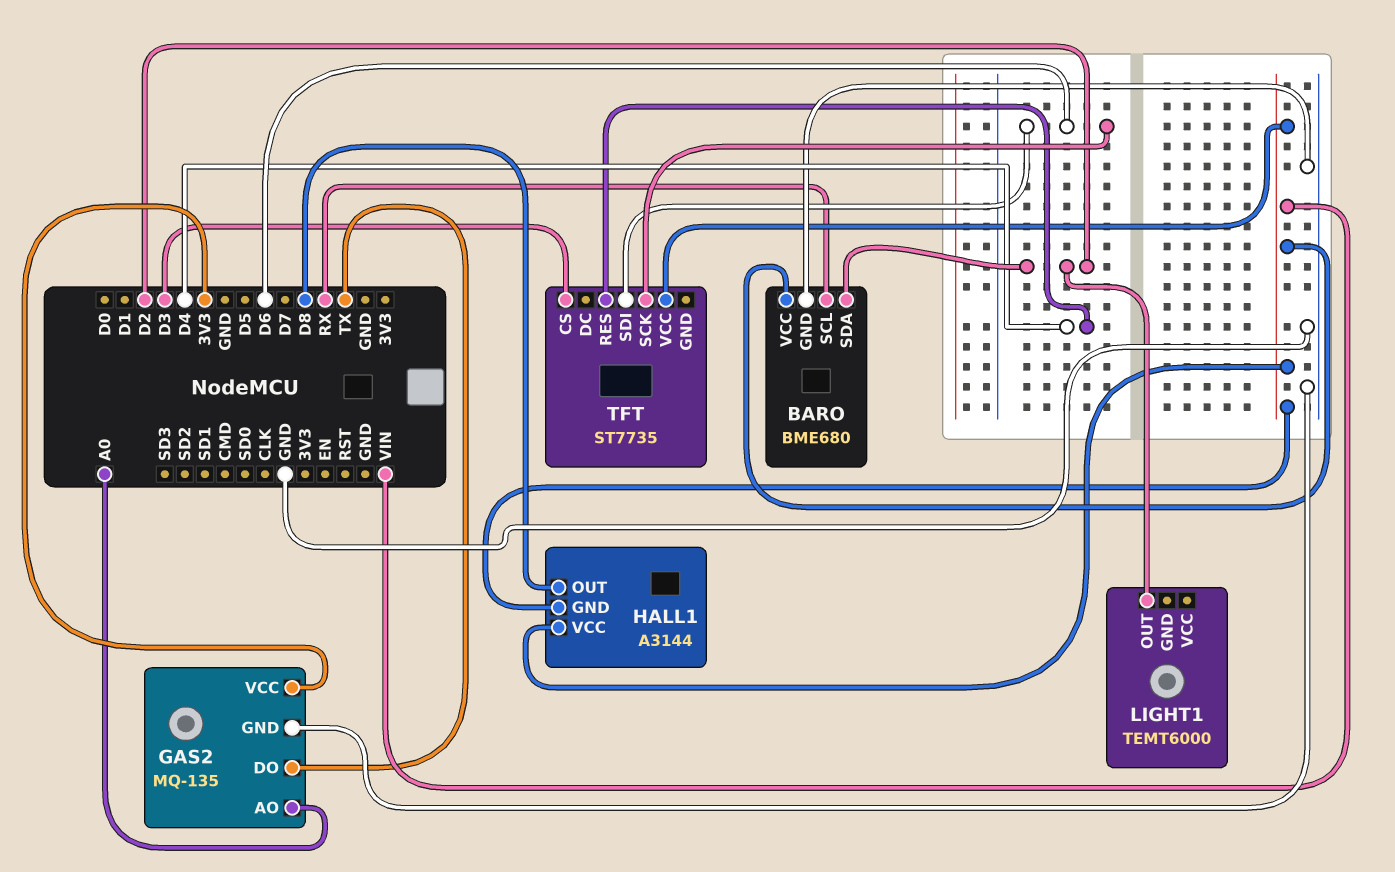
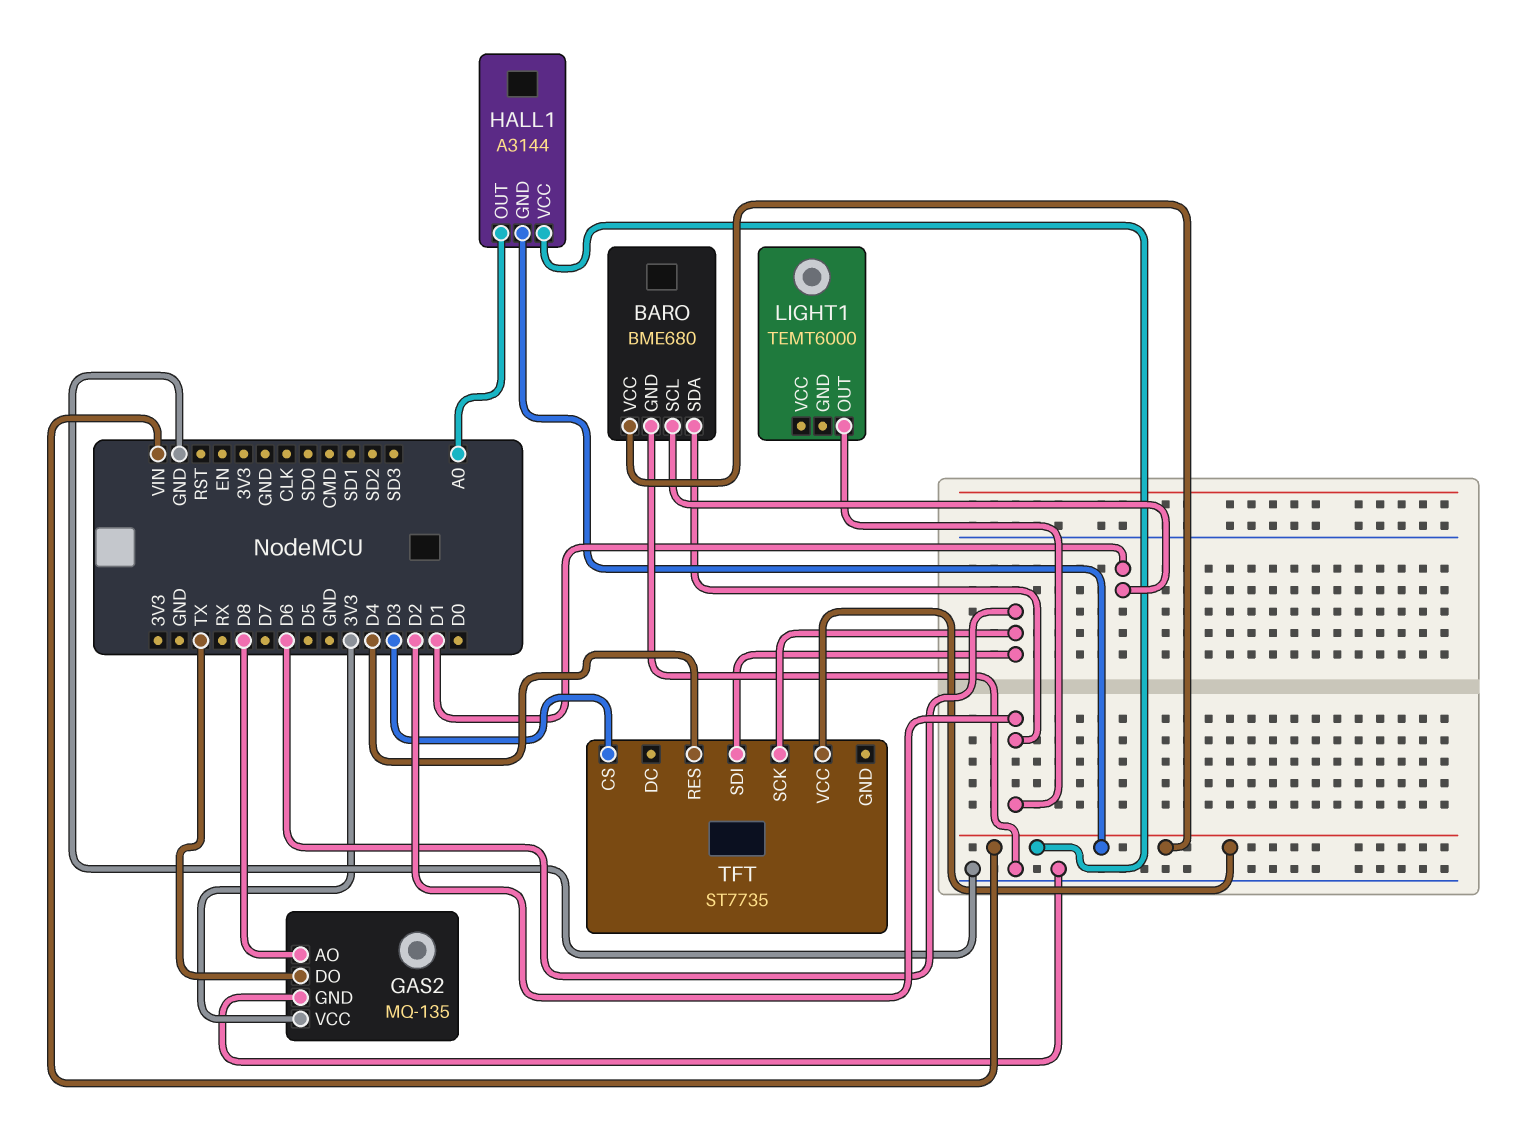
BARO pin SCL: RX -> D1
GAS2 pin AO: A0 -> D8
HALL1 pin OUT: D8 -> A0

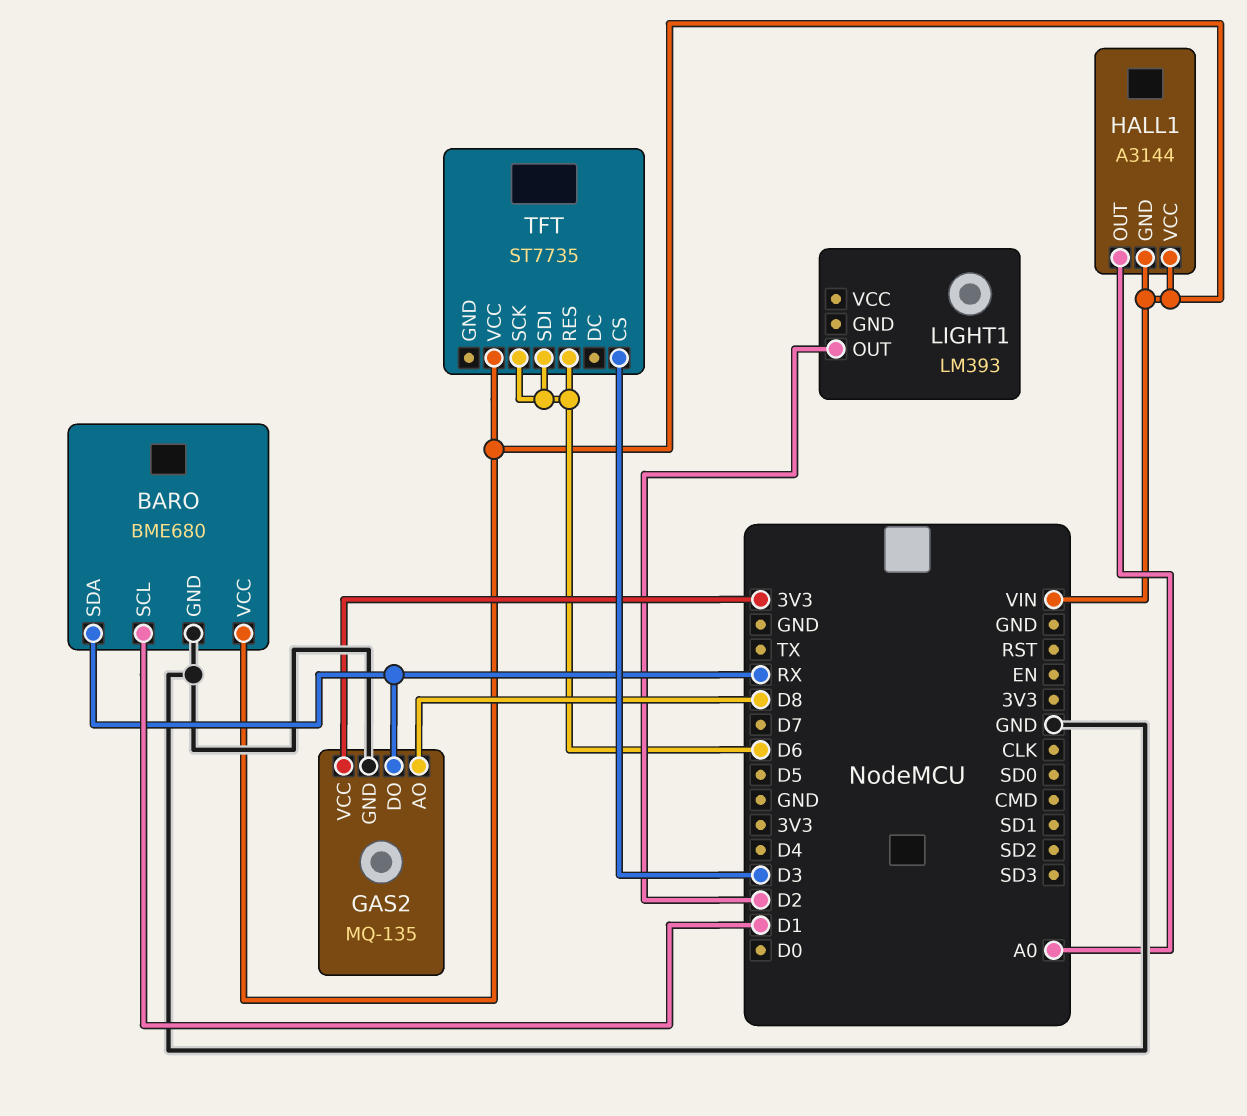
BARO pin SDA: D2 -> RX
GAS2 pin DO: TX -> RX
LIGHT1: TEMT6000 -> LM393
TFT pin RES: D4 -> D6

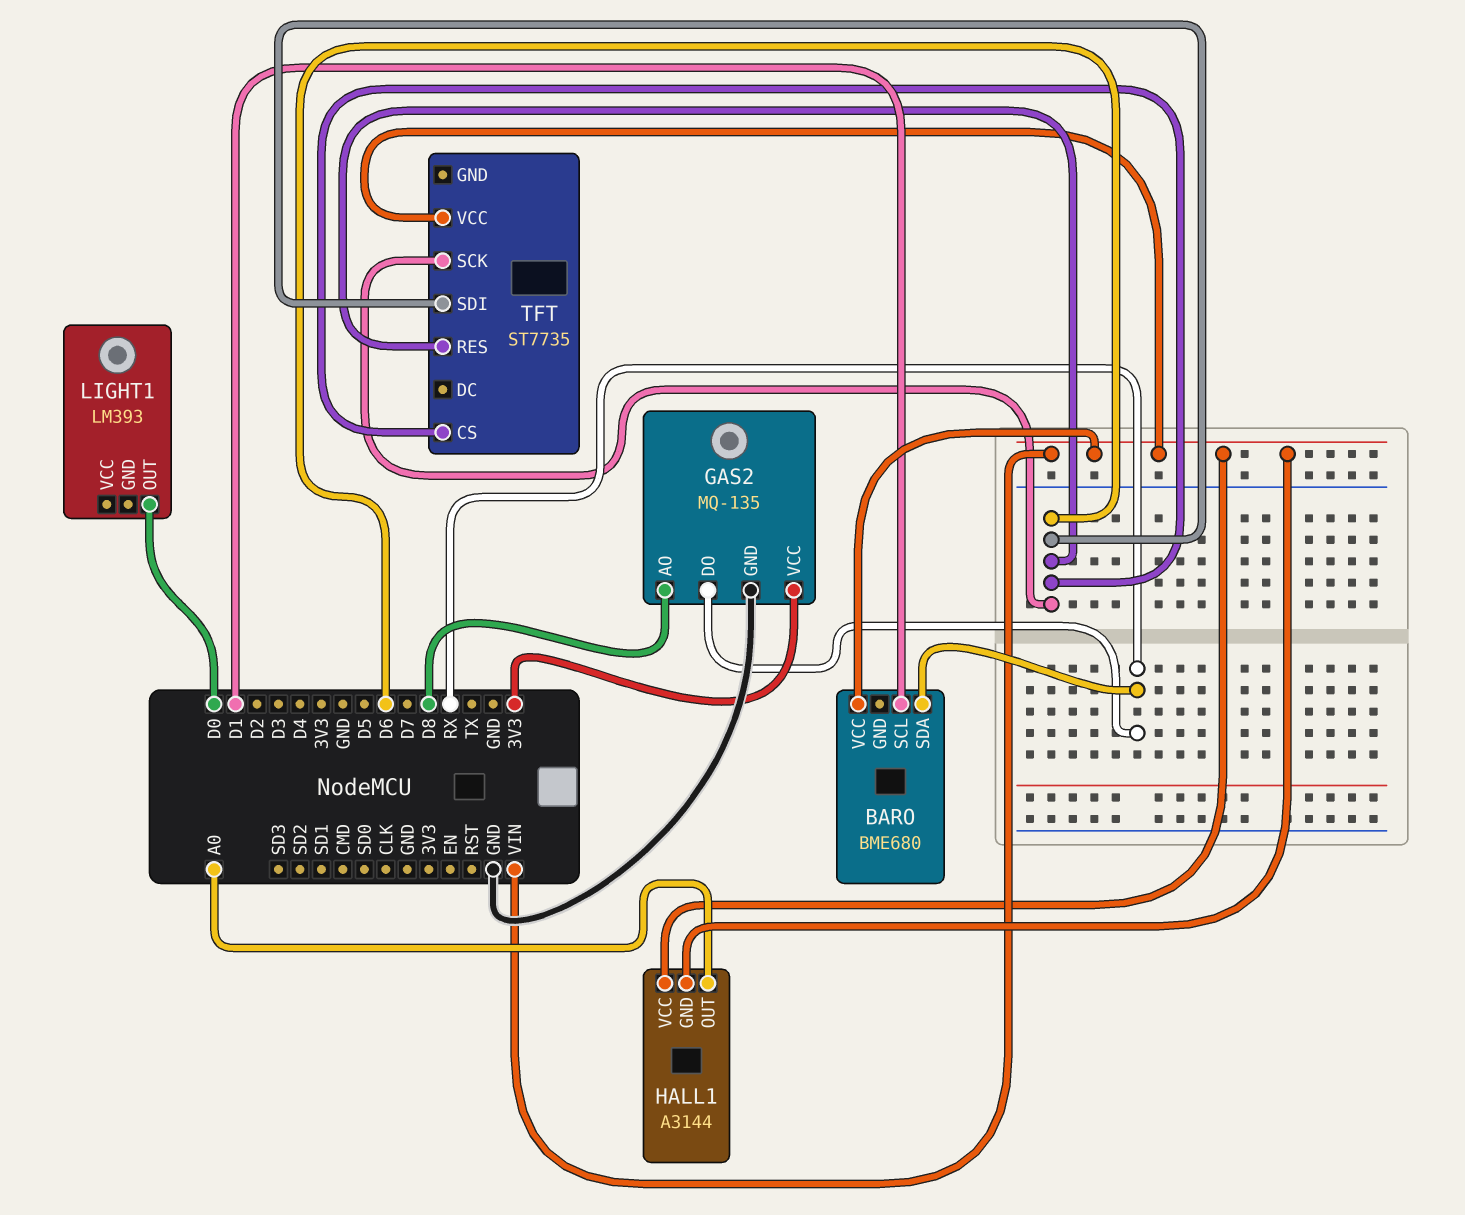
BARO pin GND: GND -> none
LIGHT1 pin OUT: D2 -> D0
TFT pin CS: D3 -> D6

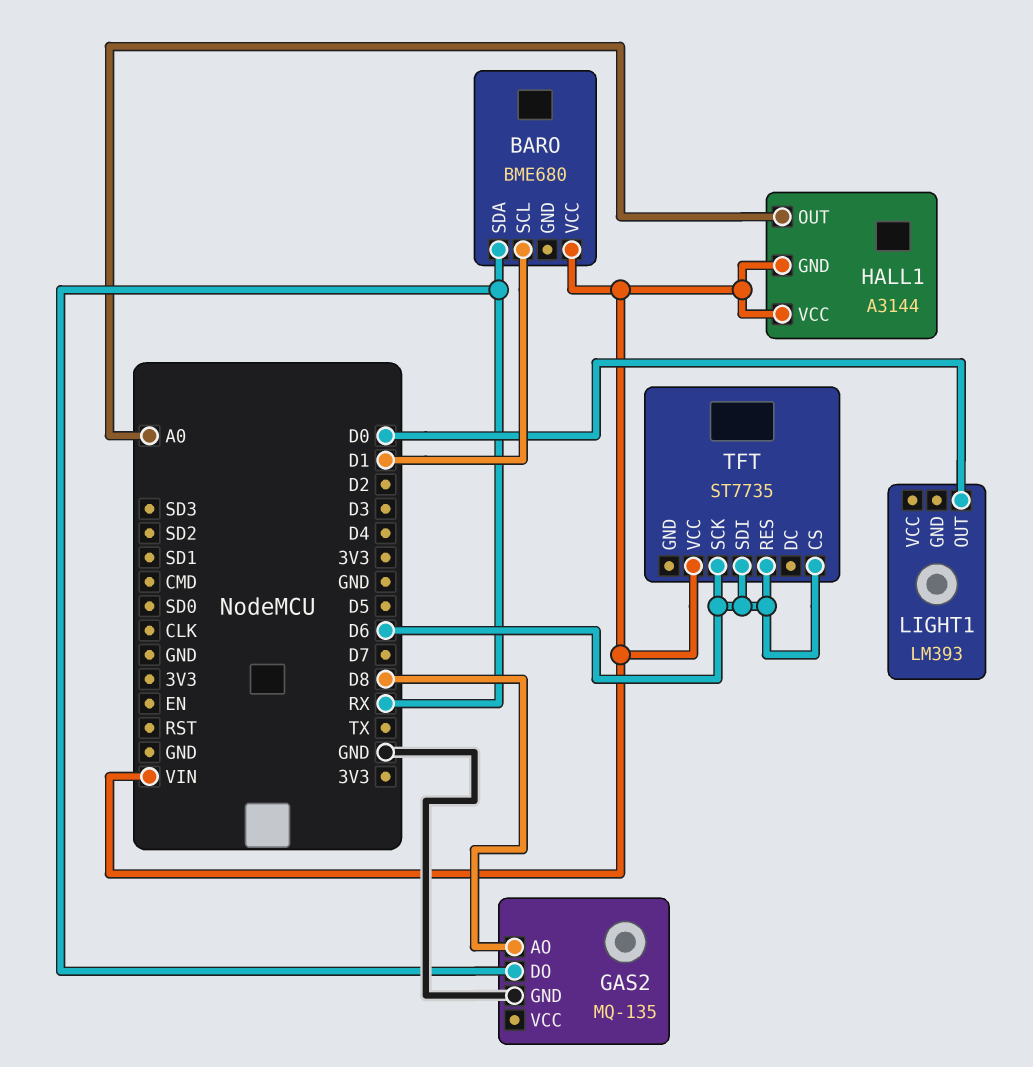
GAS2 pin VCC: 3V3 -> none

